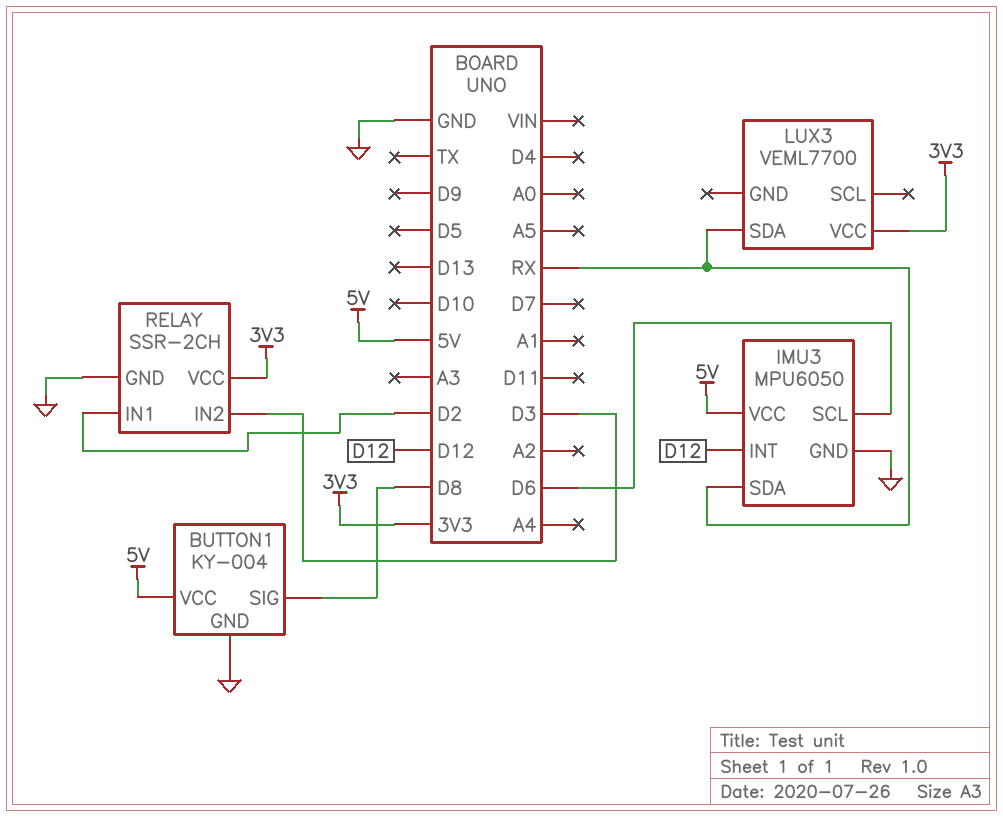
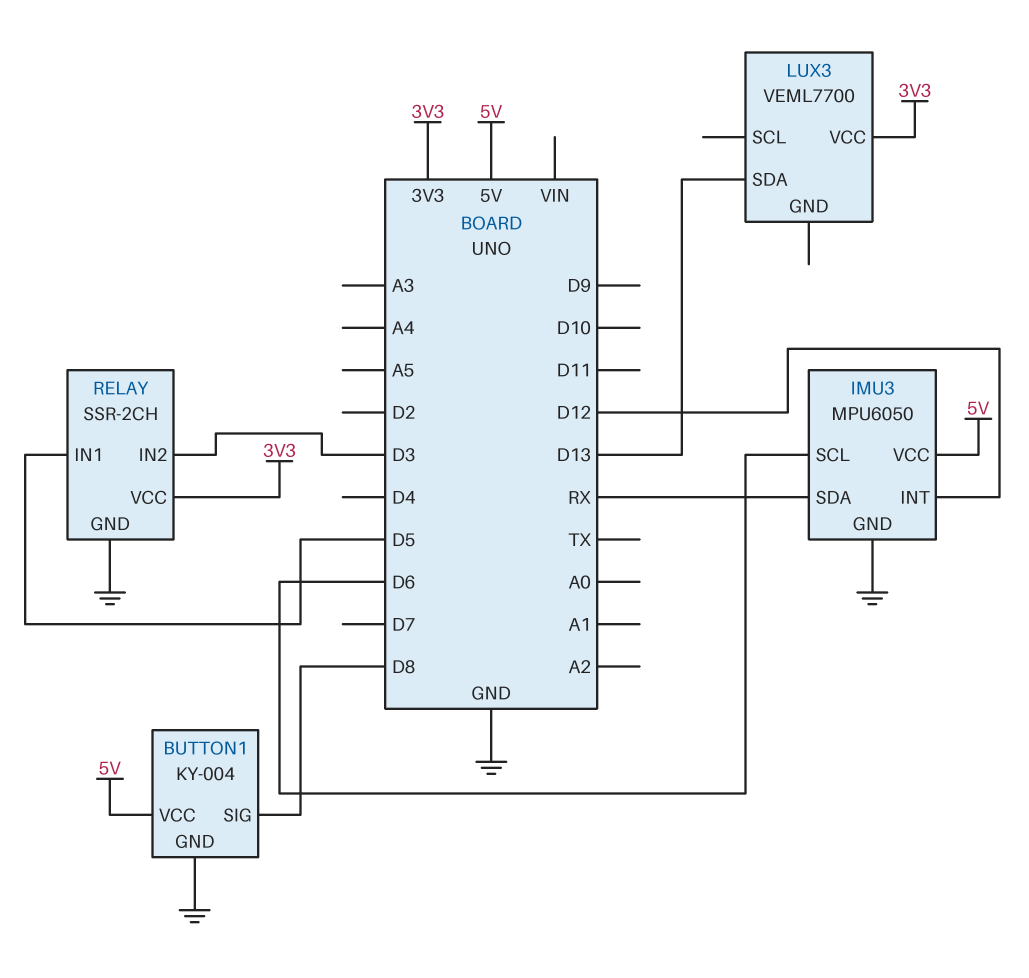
LUX3 pin SDA: RX -> D13
RELAY pin IN1: D2 -> D5

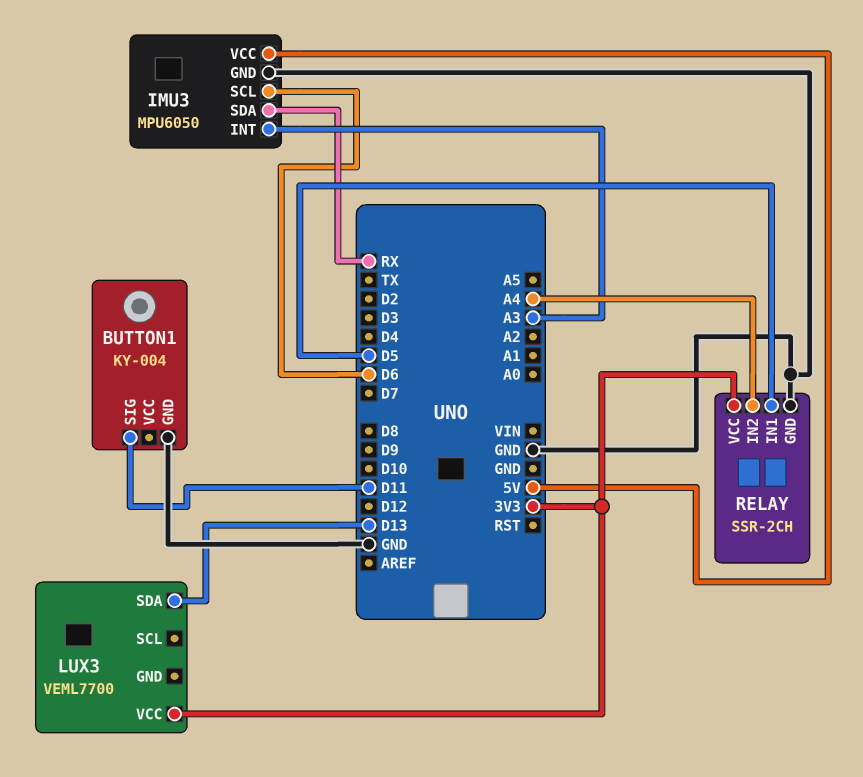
BUTTON1 pin SIG: D8 -> D11
BUTTON1 pin VCC: 5V -> none
IMU3 pin INT: D12 -> A3
RELAY pin IN2: D3 -> A4

